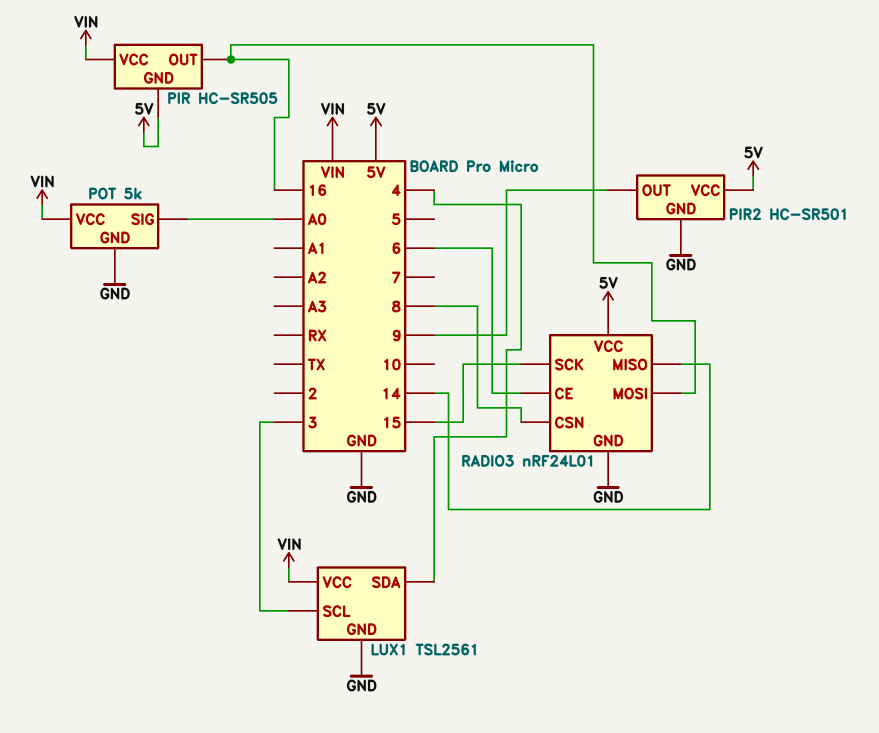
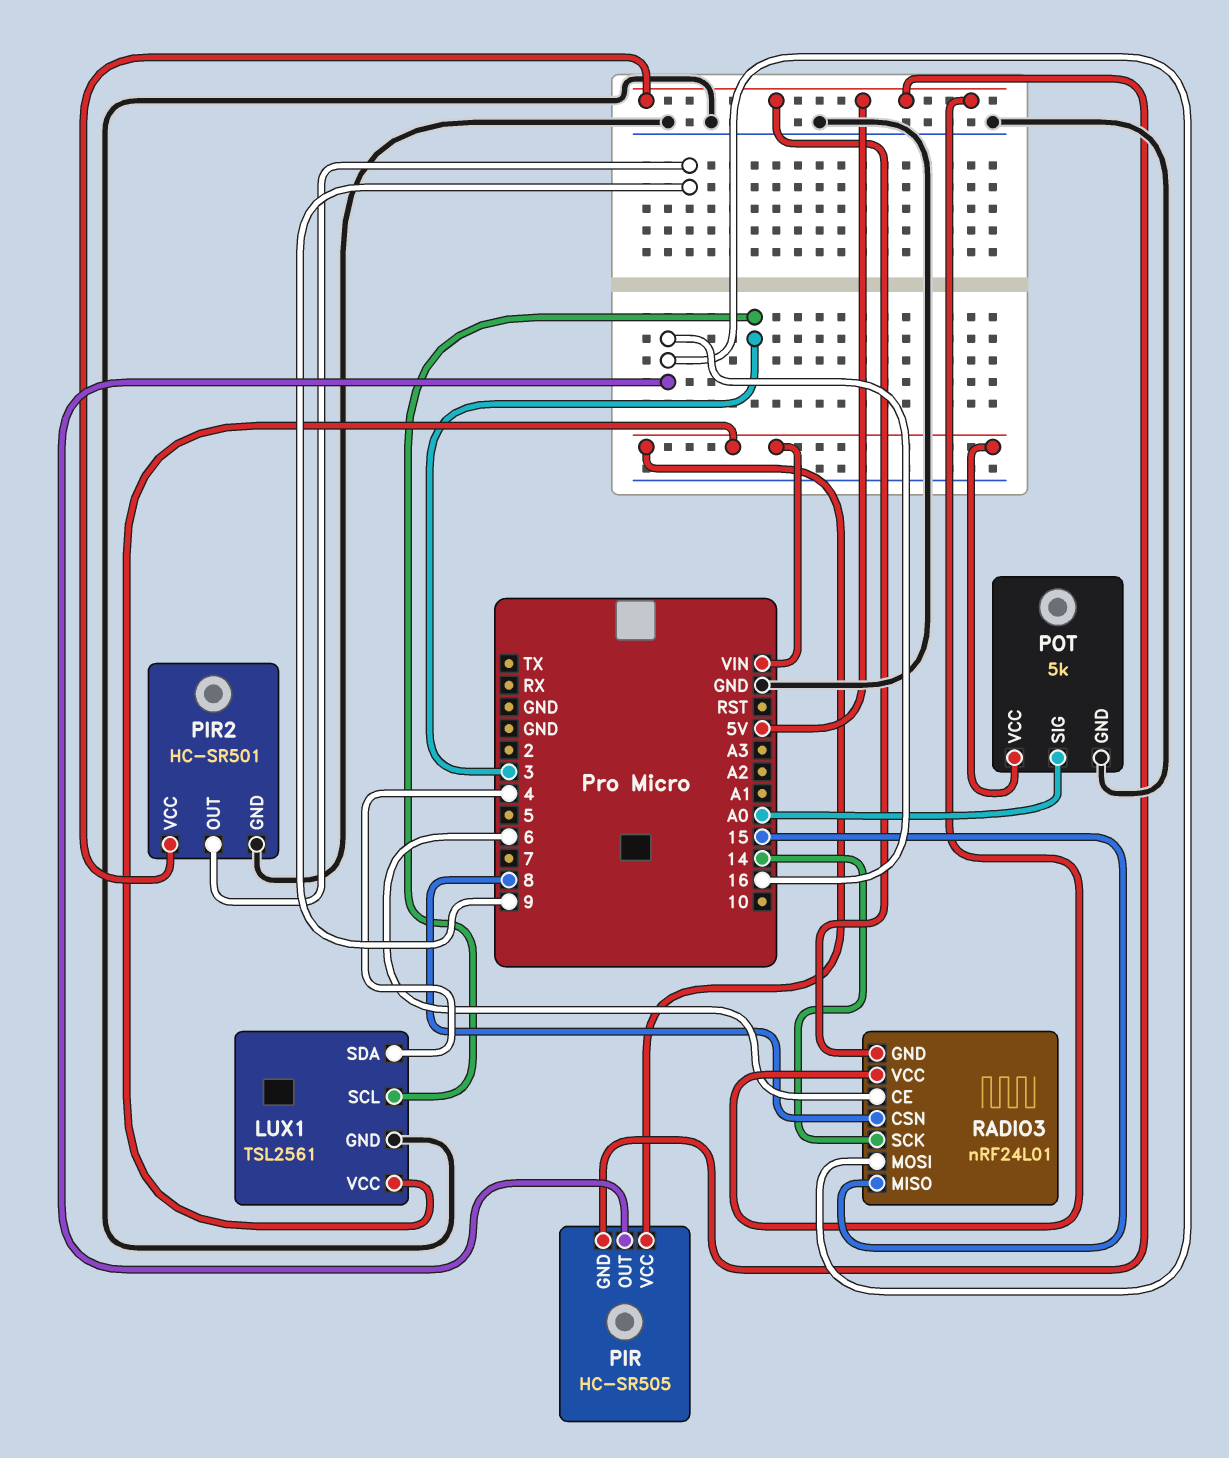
RADIO3 pin GND: GND -> 5V
RADIO3 pin MISO: 14 -> 15
RADIO3 pin SCK: 15 -> 14

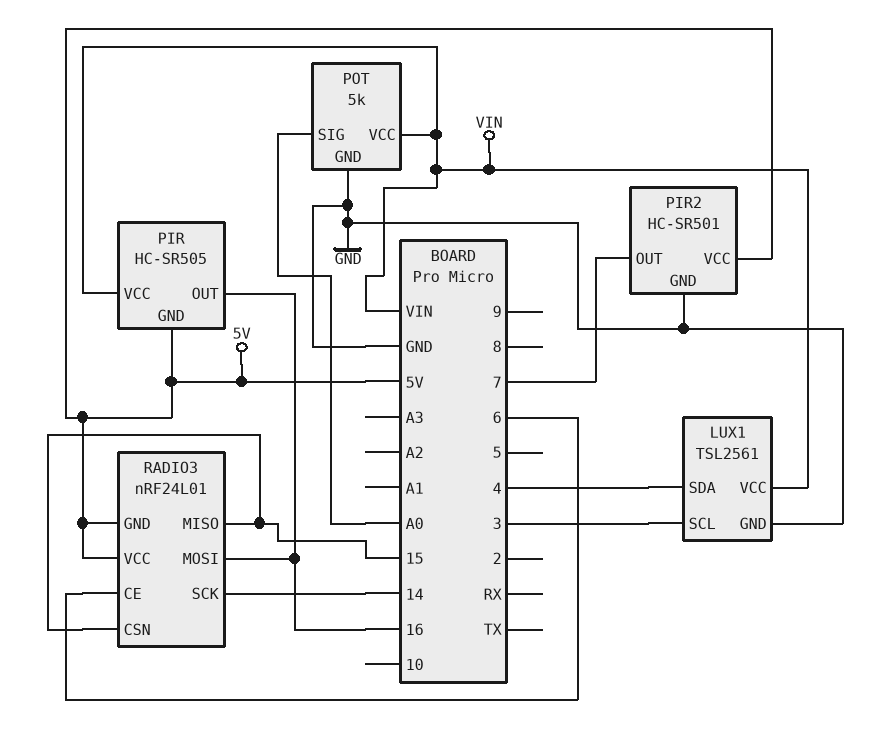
PIR2 pin OUT: 9 -> 7
RADIO3 pin CSN: 8 -> 15

